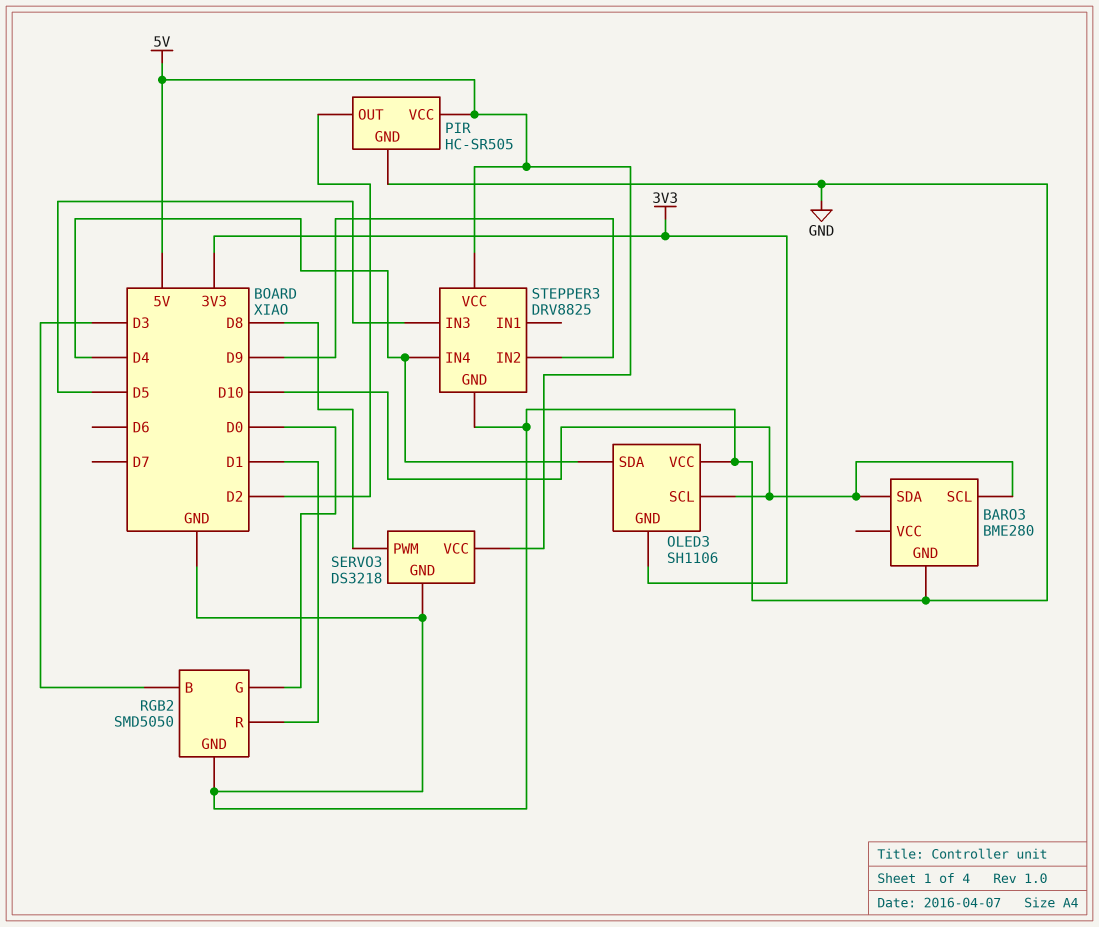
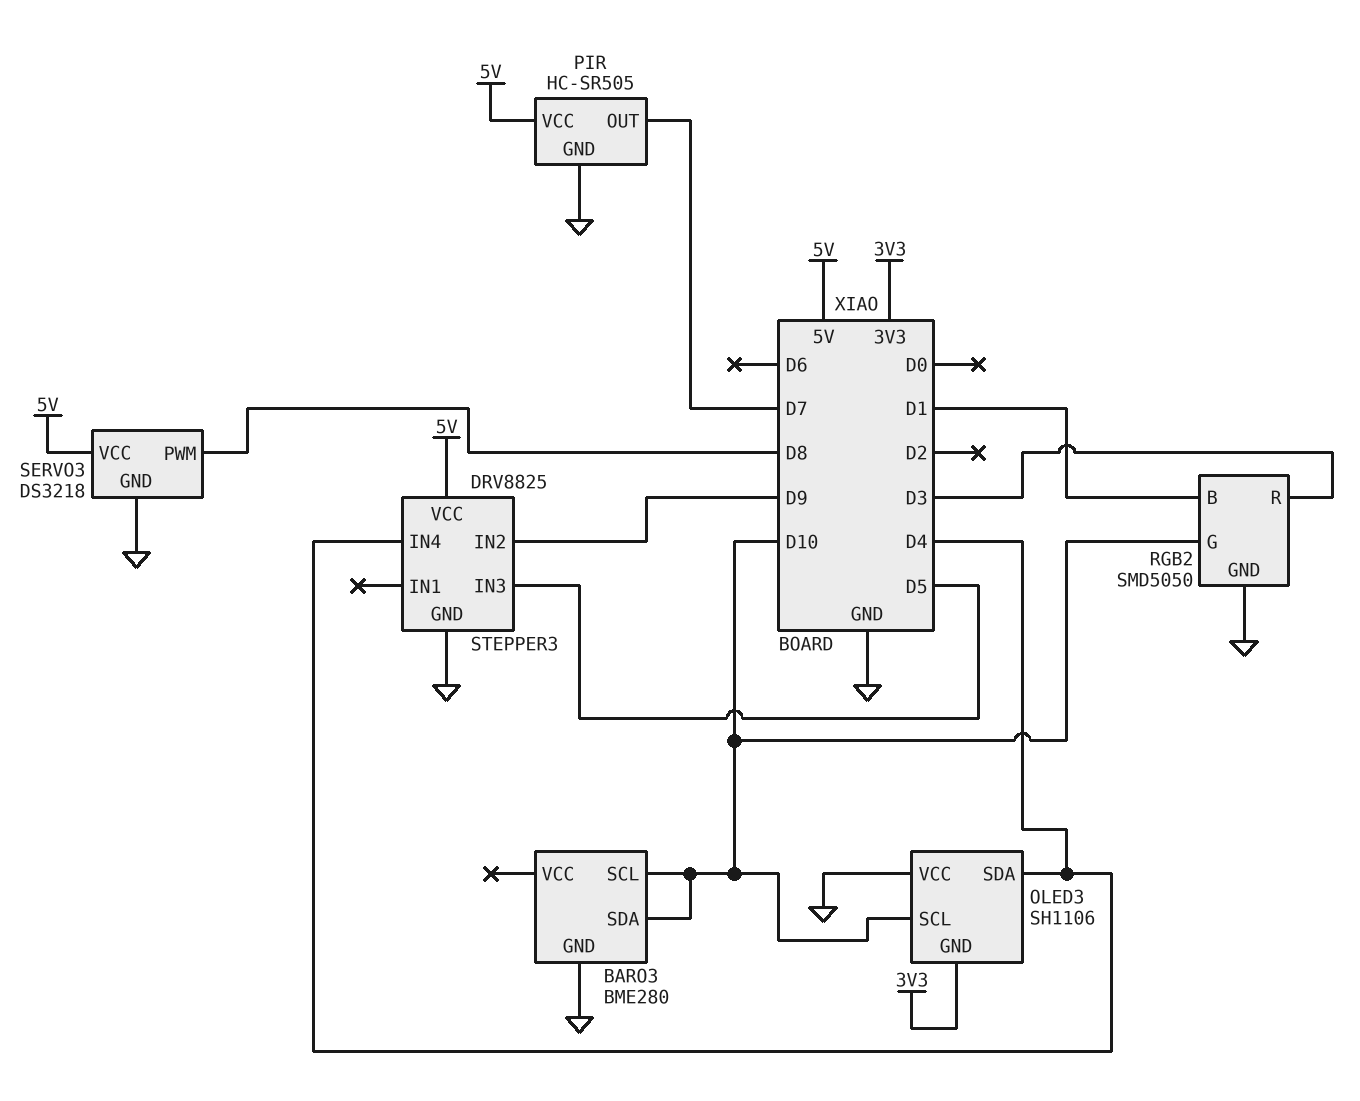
PIR pin OUT: D2 -> D7
RGB2 pin B: D3 -> D1
RGB2 pin G: D0 -> D10
RGB2 pin R: D1 -> D3

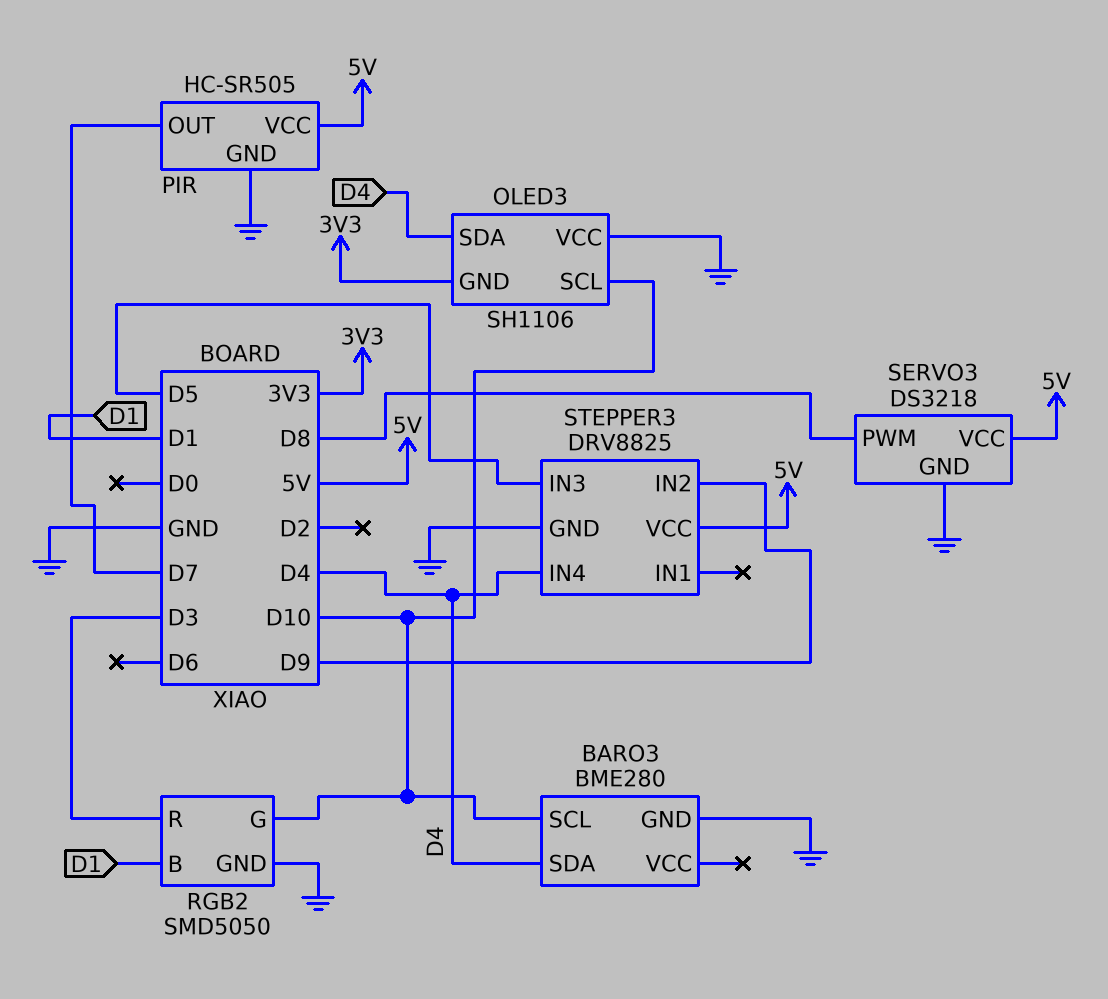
BARO3 pin SDA: D10 -> D4

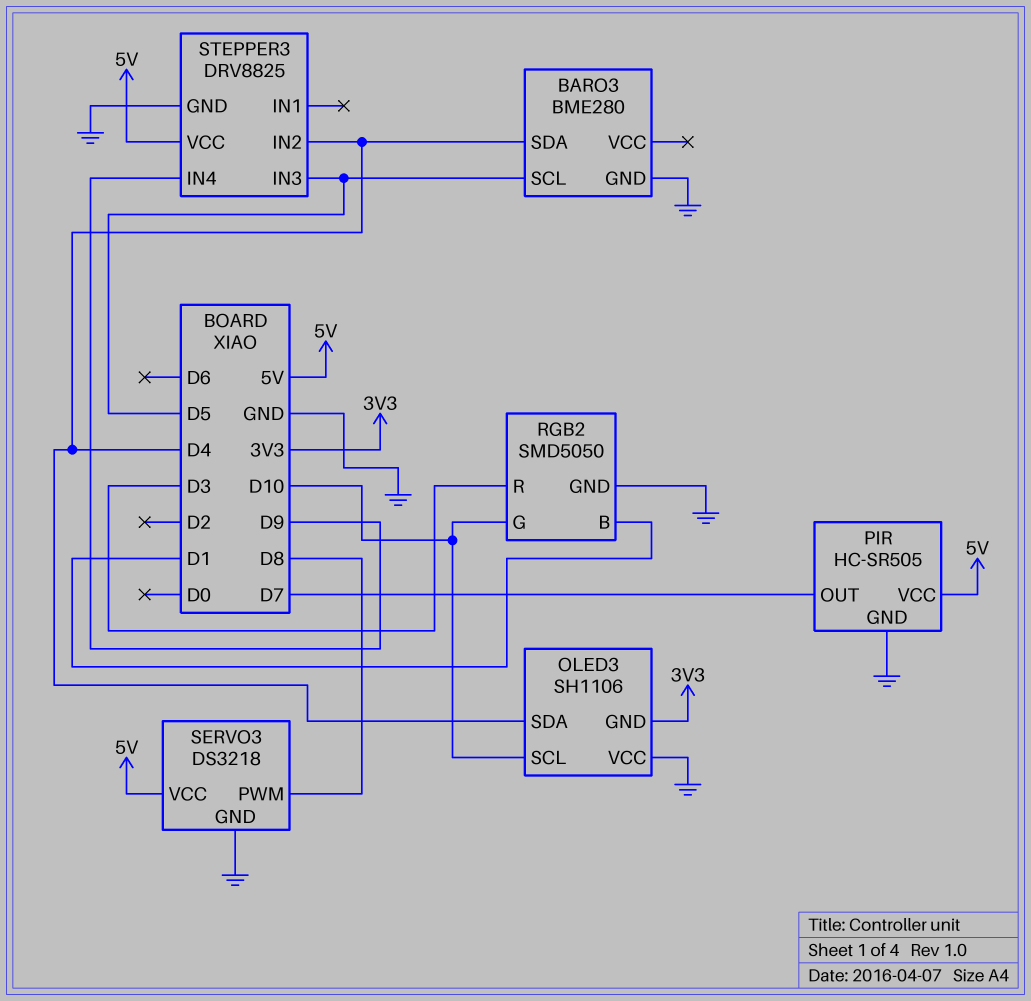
BARO3 pin SCL: D10 -> D5
STEPPER3 pin IN2: D9 -> D4
STEPPER3 pin IN4: D4 -> D9

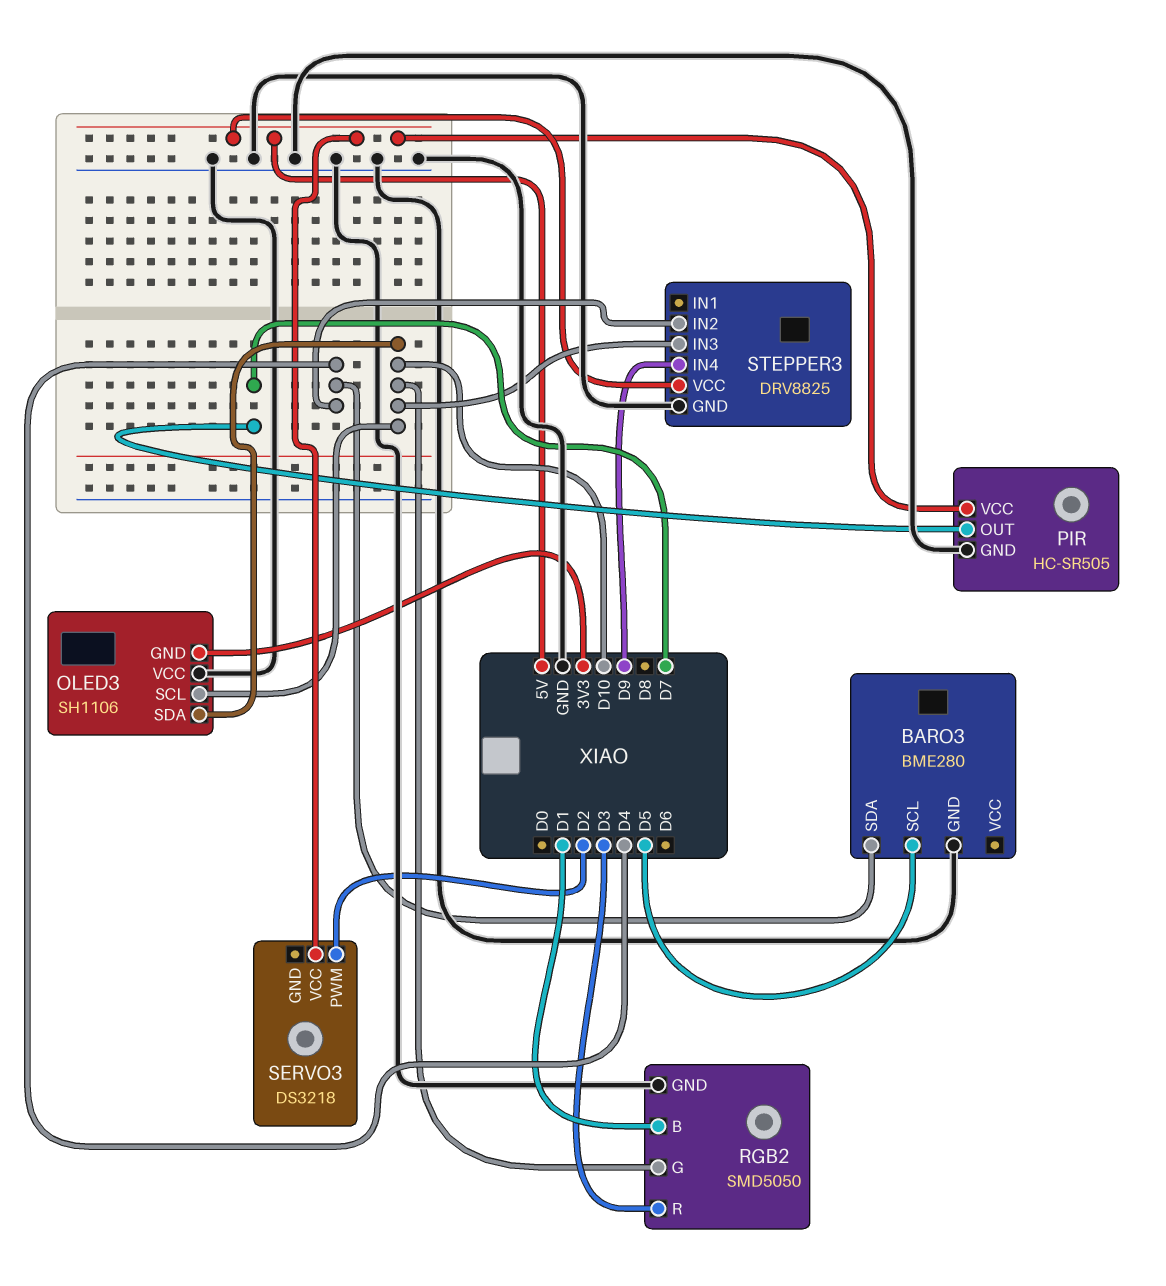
OLED3 pin SDA: D4 -> D10
SERVO3 pin GND: GND -> none
SERVO3 pin PWM: D8 -> D2
STEPPER3 pin IN3: D5 -> D10

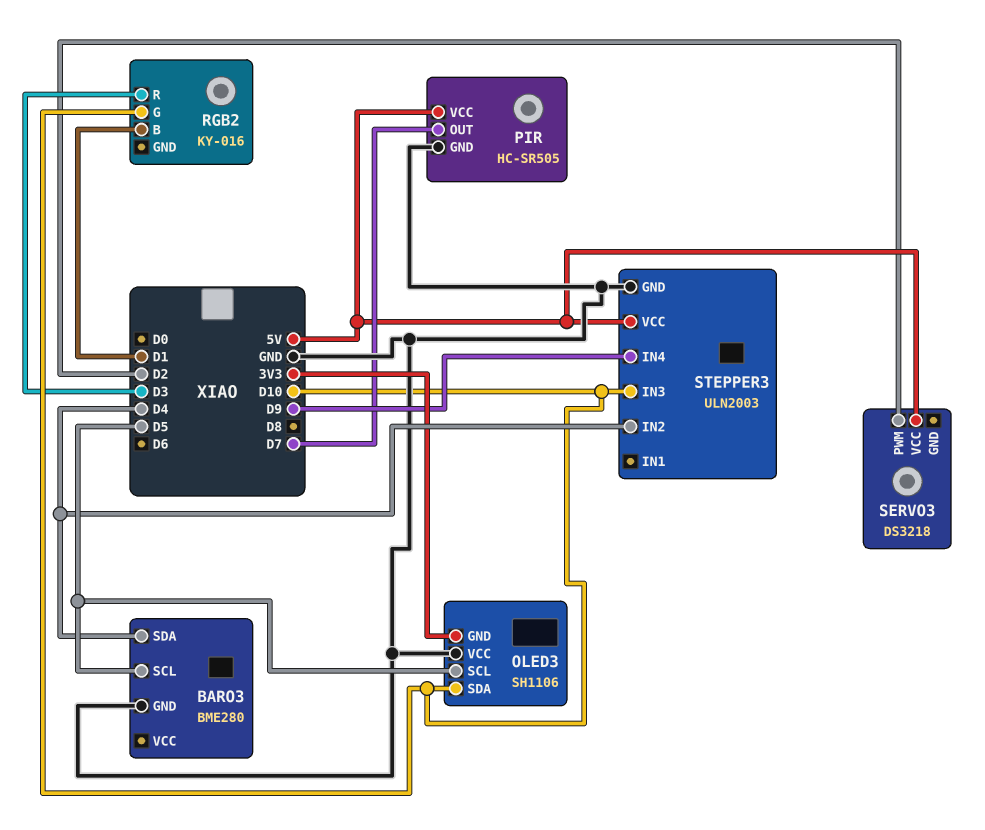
OLED3 pin SCL: D10 -> D5
RGB2: SMD5050 -> KY-016
RGB2 pin GND: GND -> none
STEPPER3: DRV8825 -> ULN2003

